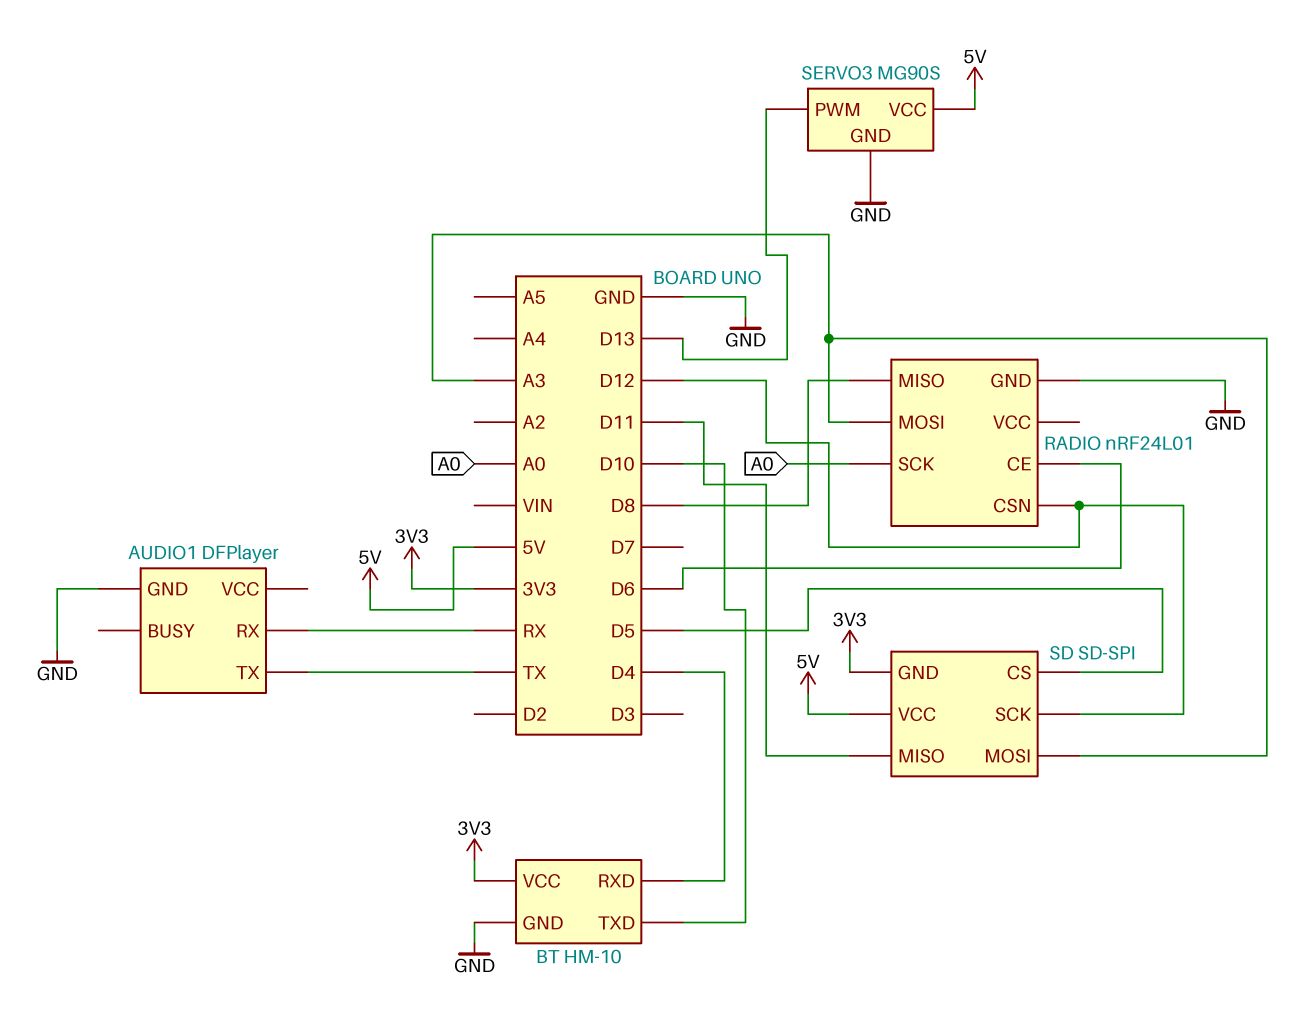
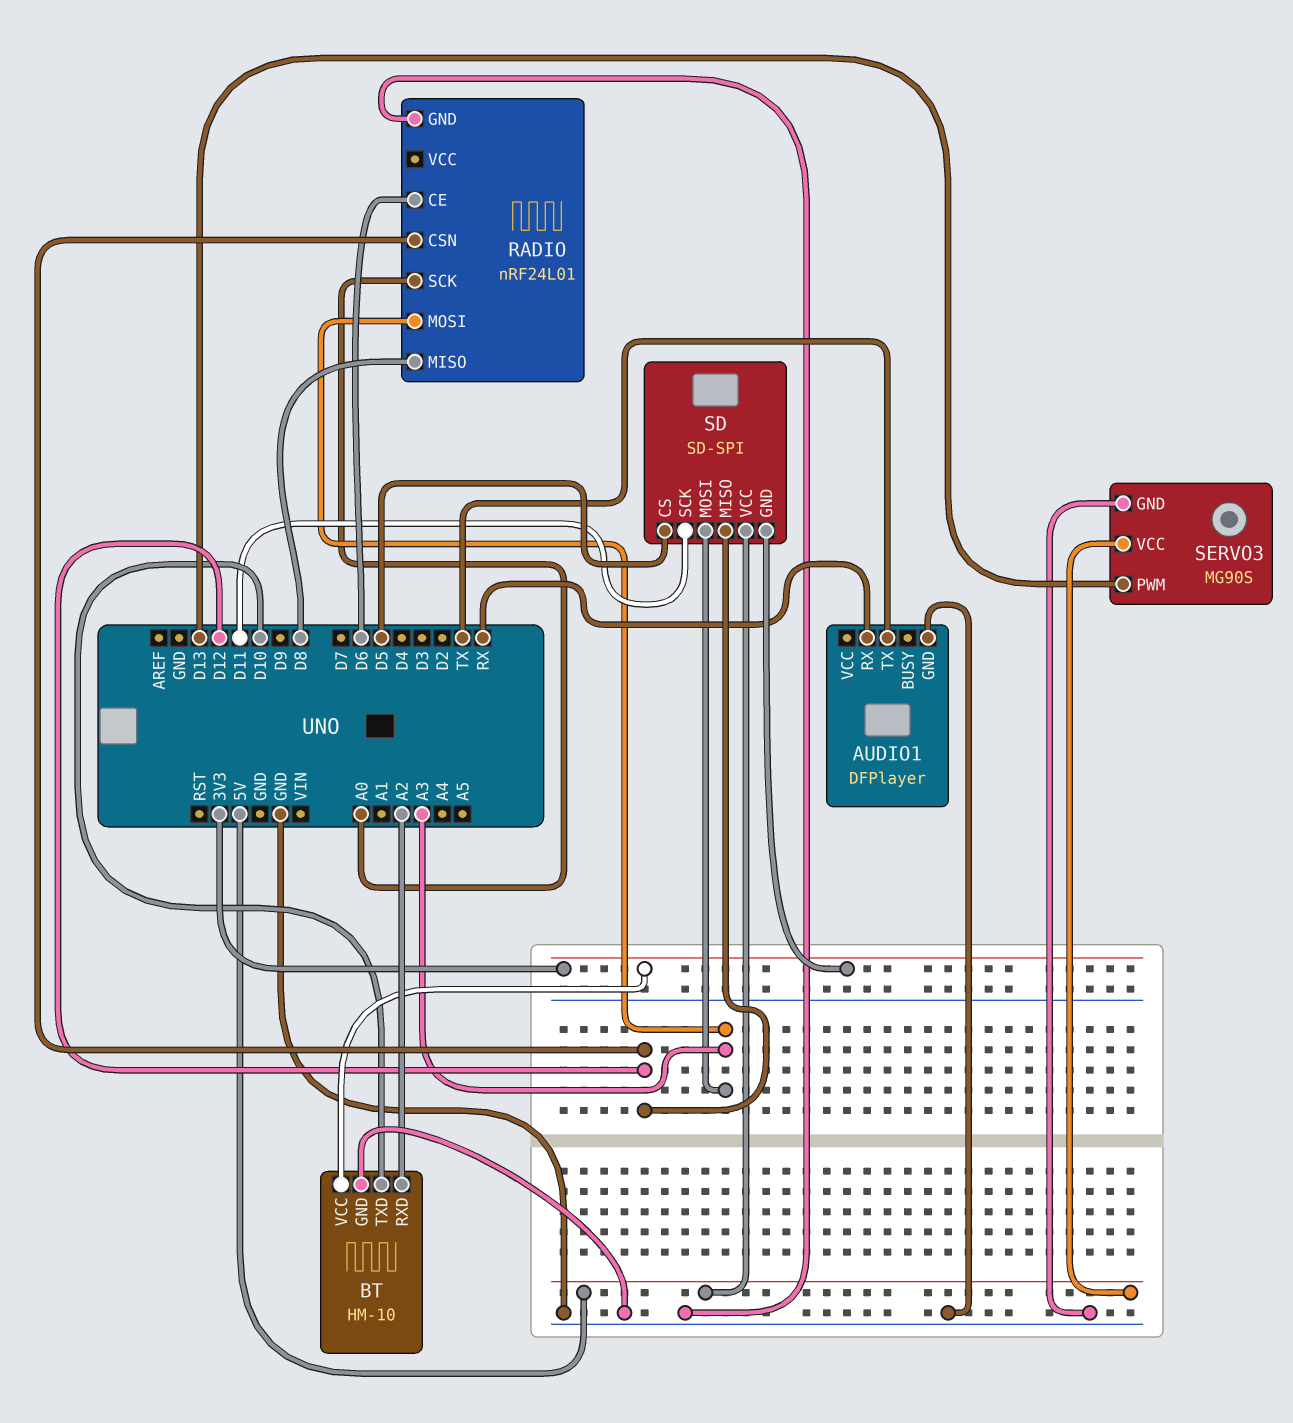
BT pin RXD: D4 -> A2
SD pin MISO: D11 -> D12
SD pin SCK: D12 -> D11

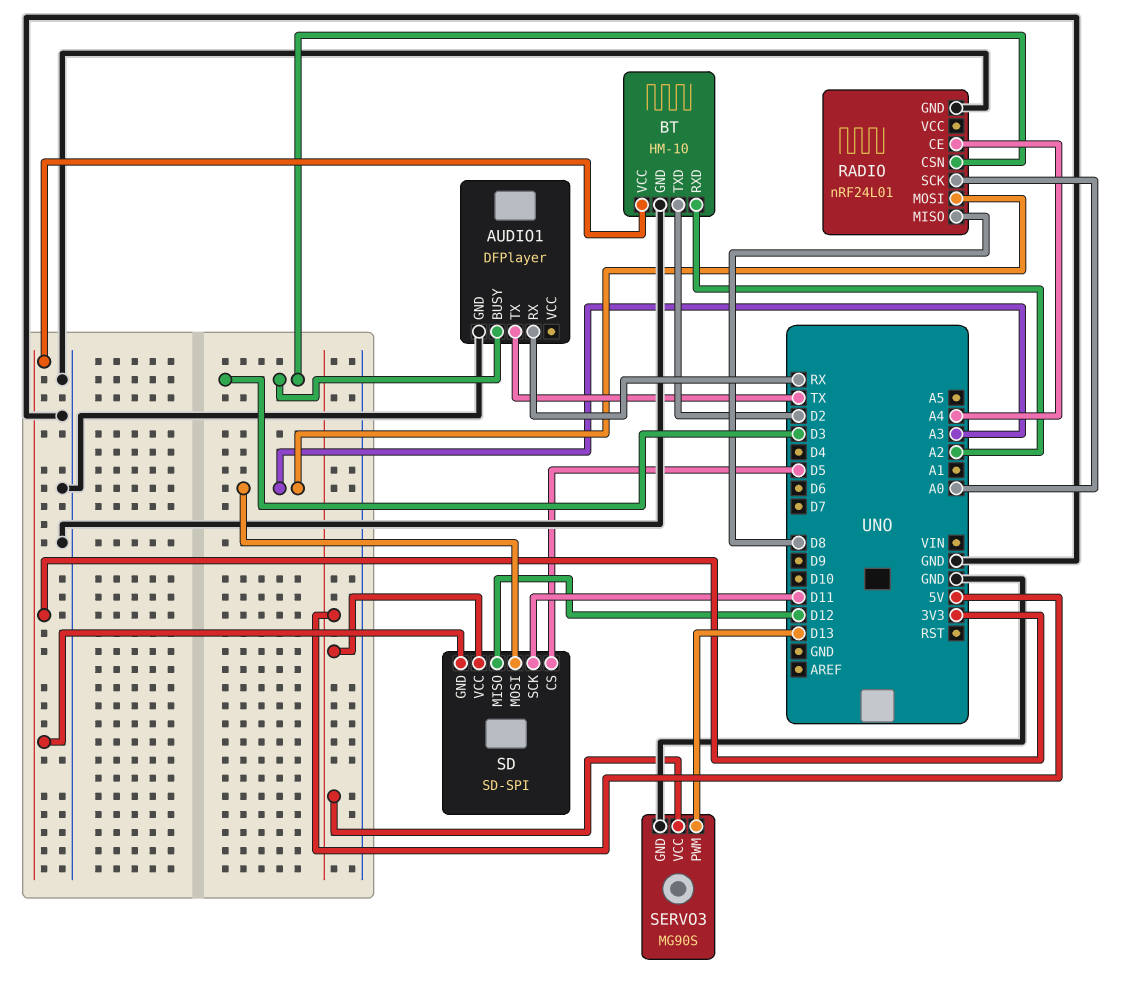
AUDIO1 pin BUSY: none -> D3
BT pin TXD: D10 -> D2
RADIO pin CE: D6 -> A4
RADIO pin CSN: D12 -> D3

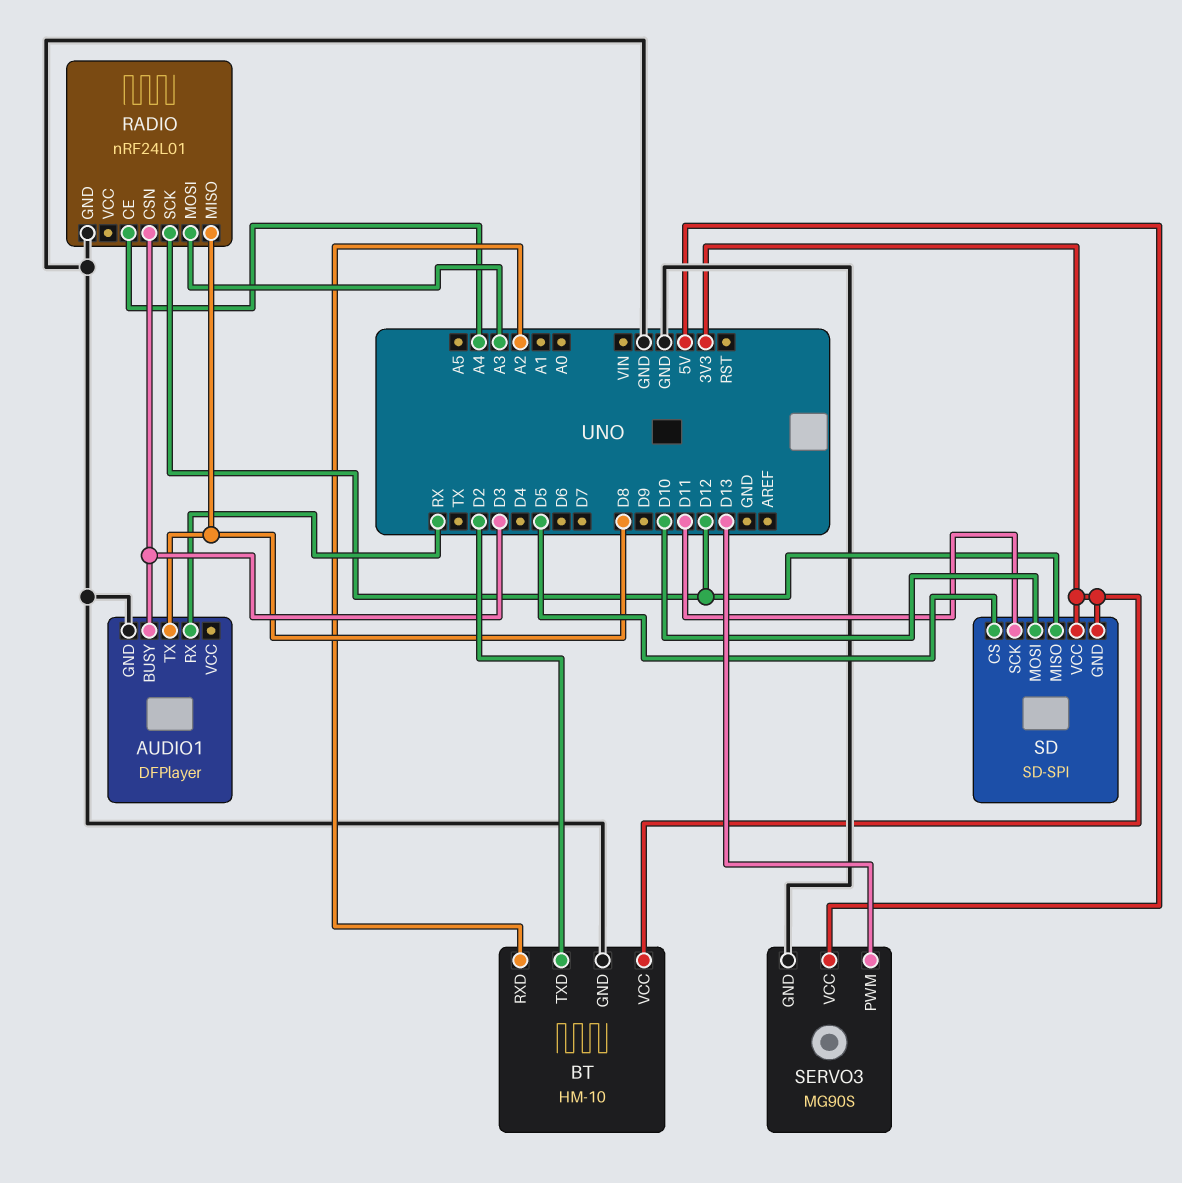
AUDIO1 pin TX: TX -> D8
RADIO pin SCK: A0 -> D12
SD pin MOSI: A3 -> D10
SD pin VCC: 5V -> 3V3

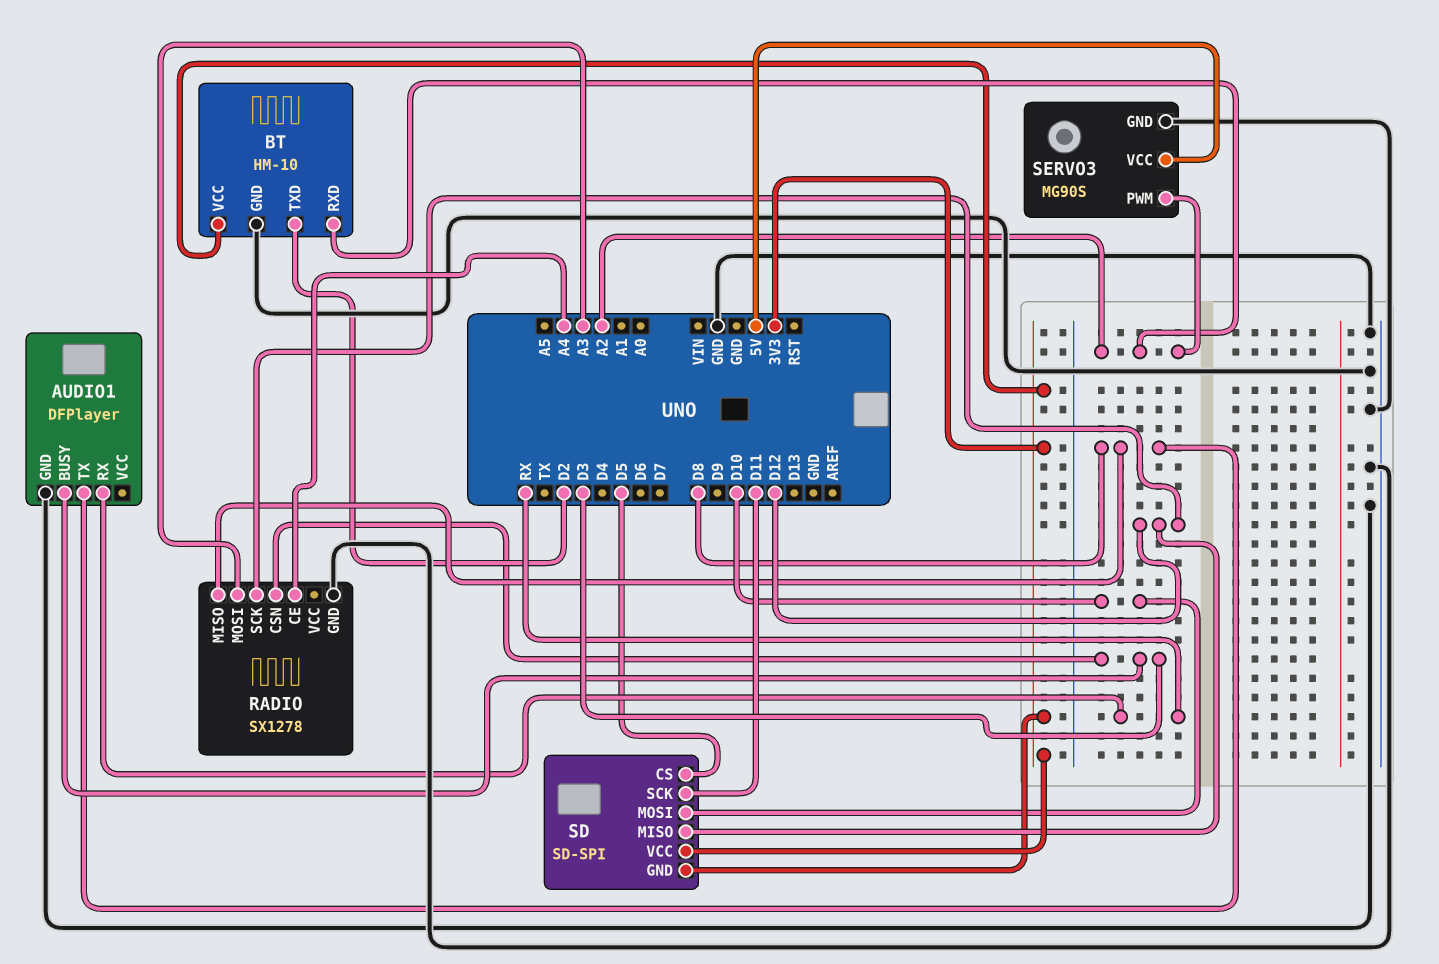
RADIO: nRF24L01 -> SX1278
SERVO3 pin PWM: D13 -> A2

